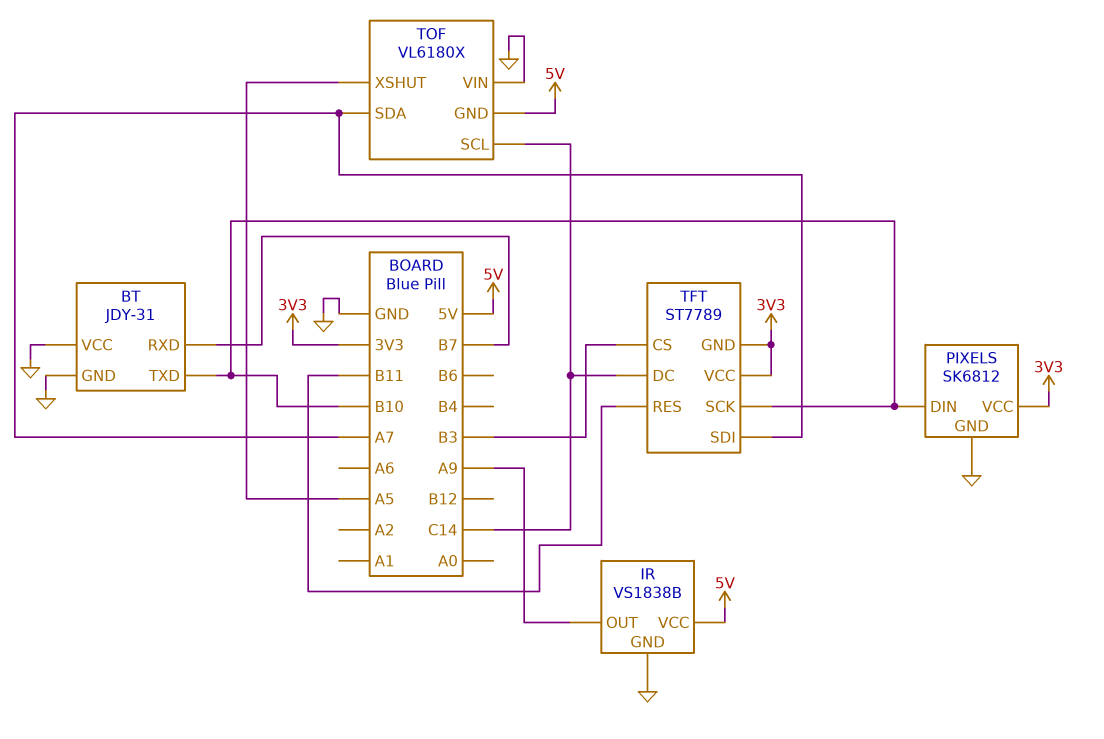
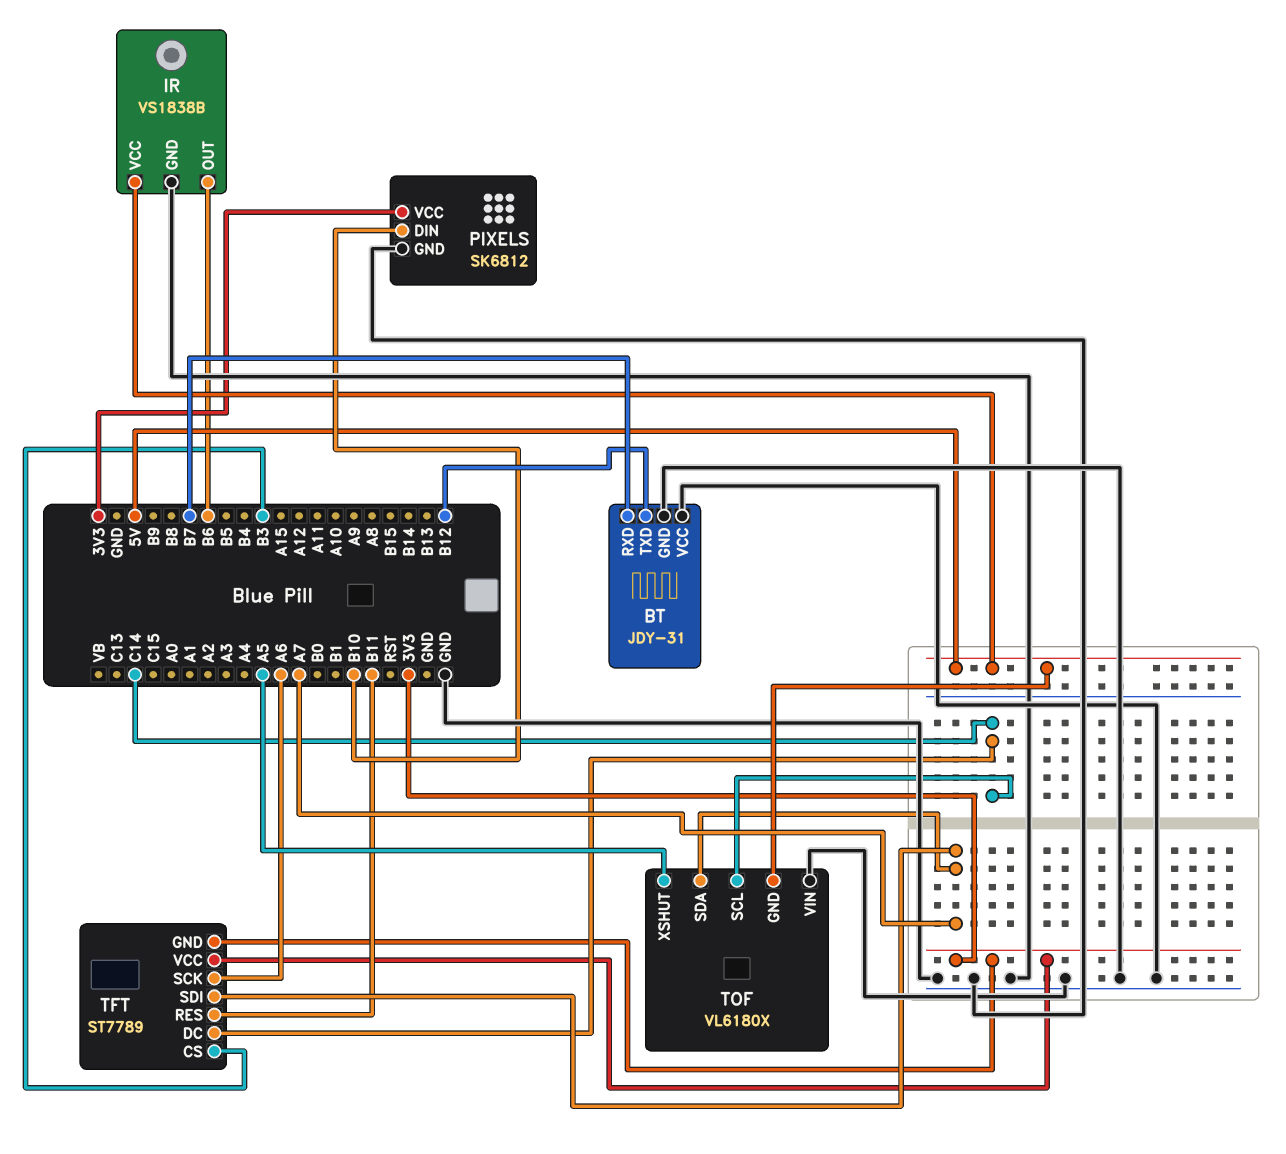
BT pin TXD: B10 -> B12
IR pin OUT: A9 -> B6
TFT pin SCK: B10 -> A6

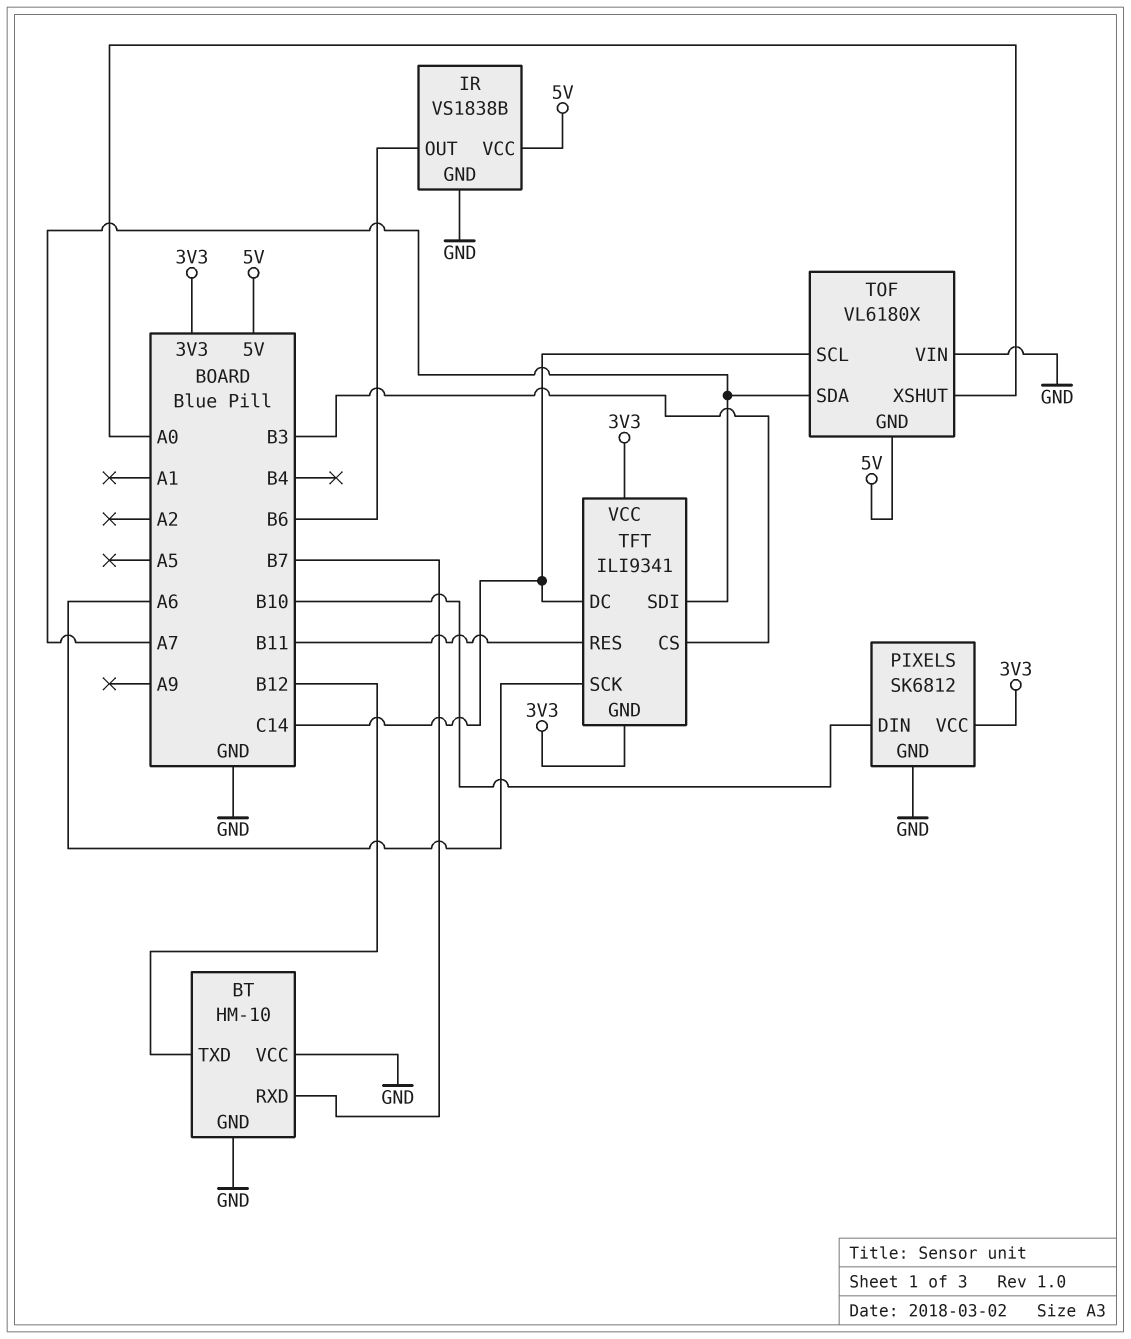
BT: JDY-31 -> HM-10
TFT: ST7789 -> ILI9341
TOF pin XSHUT: A5 -> A0

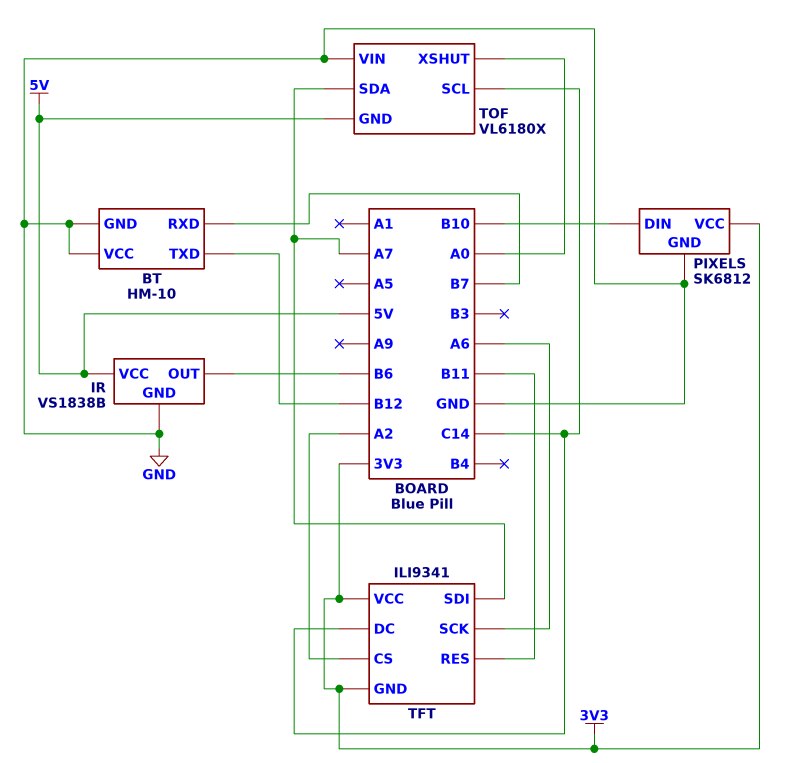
TFT pin CS: B3 -> A2

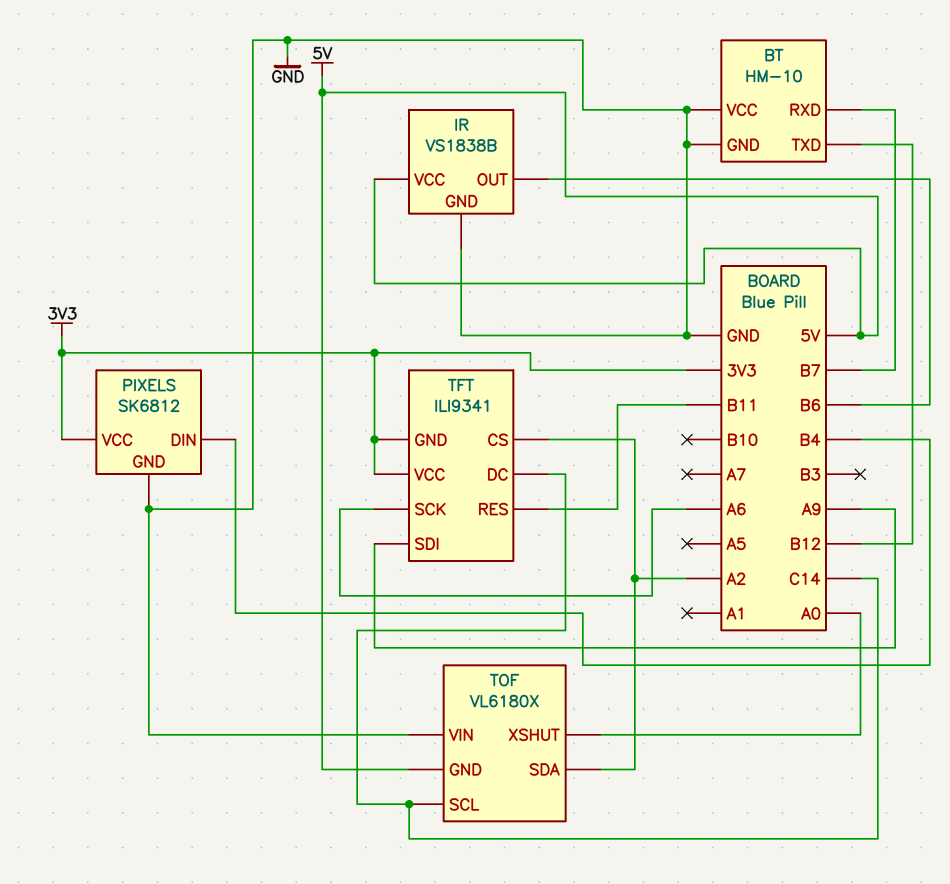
PIXELS pin DIN: B10 -> B4
TFT pin SDI: A7 -> A9
TOF pin SDA: A7 -> A2

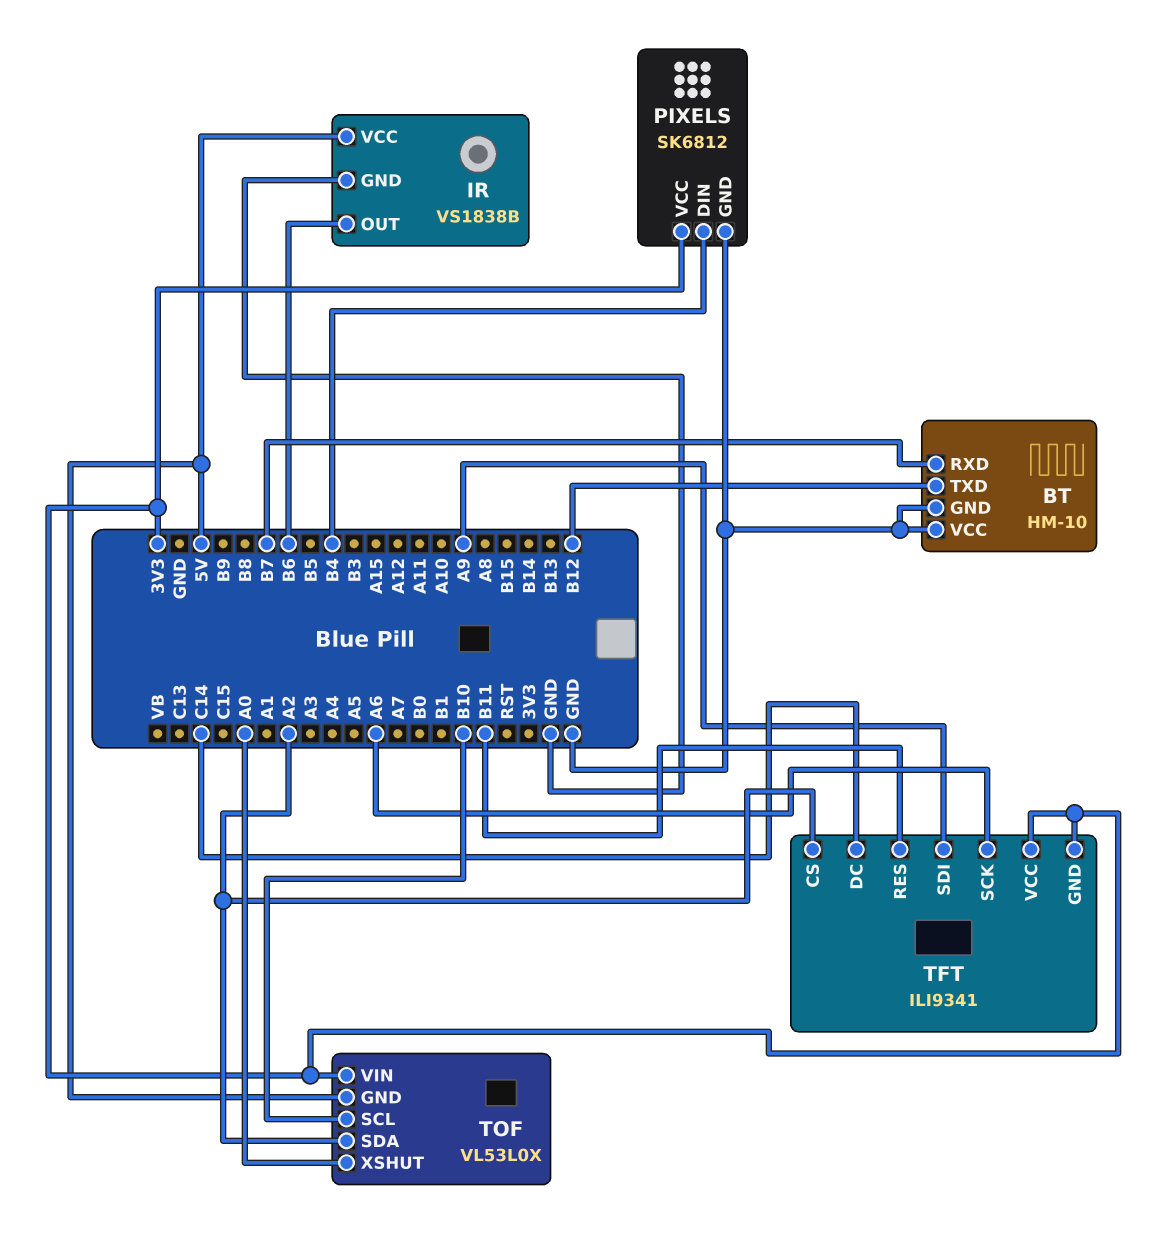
TOF: VL6180X -> VL53L0X
TOF pin SCL: C14 -> B10
TOF pin VIN: GND -> 3V3

